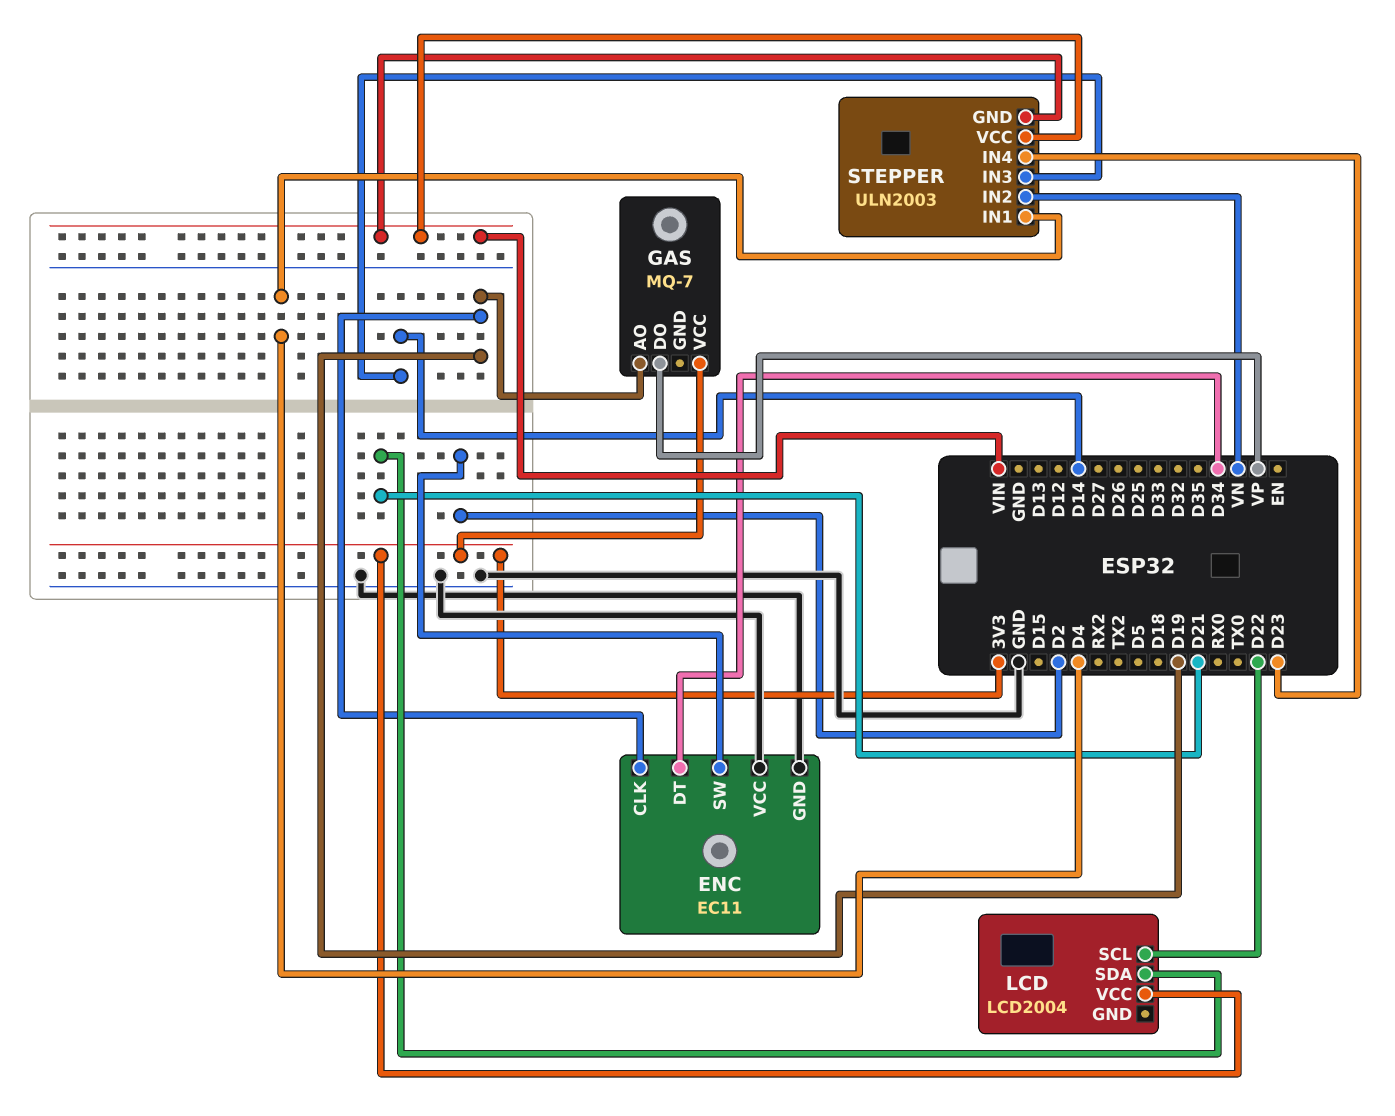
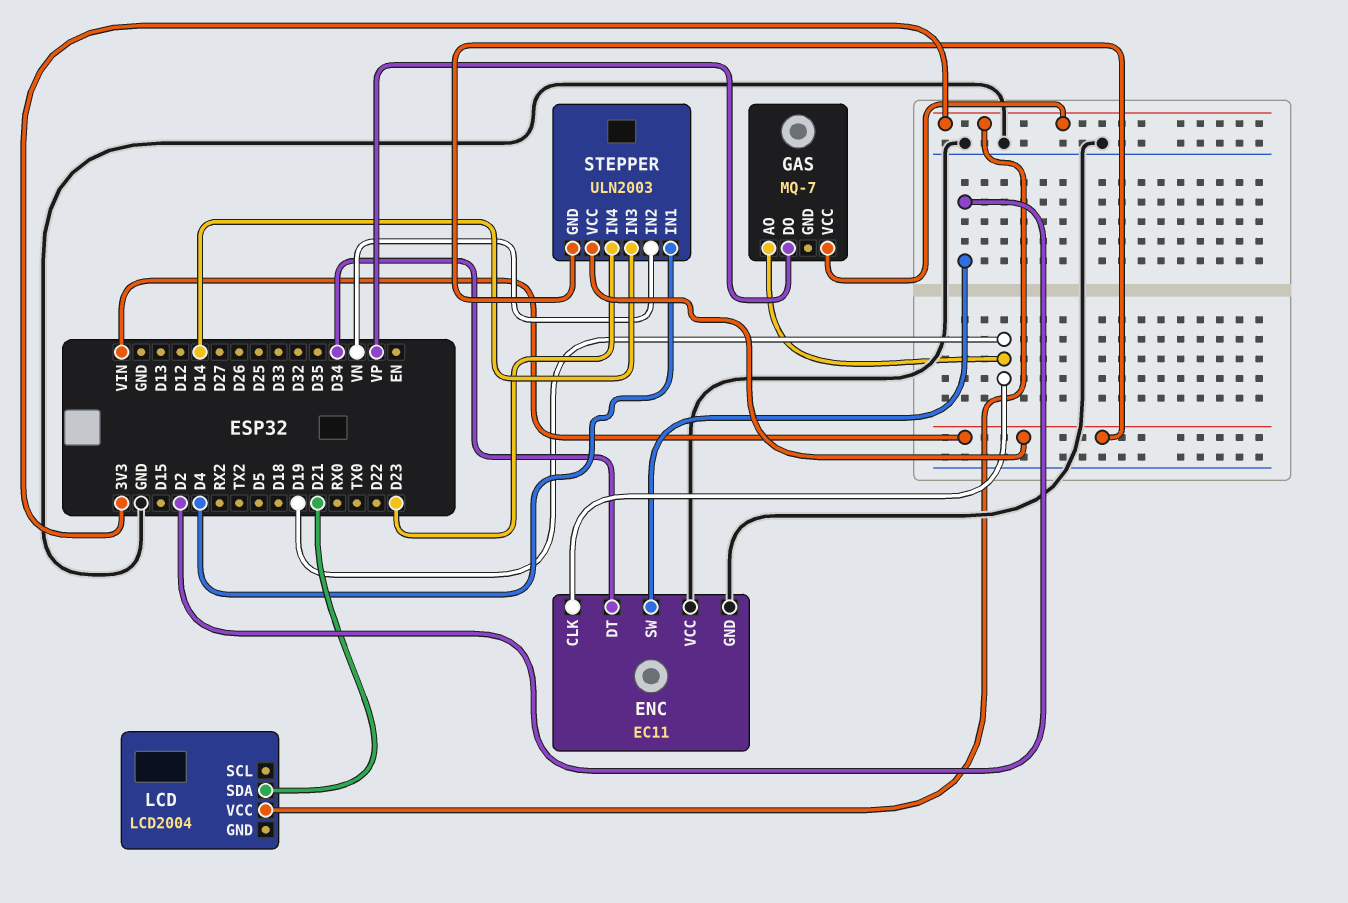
LCD pin SCL: D22 -> none

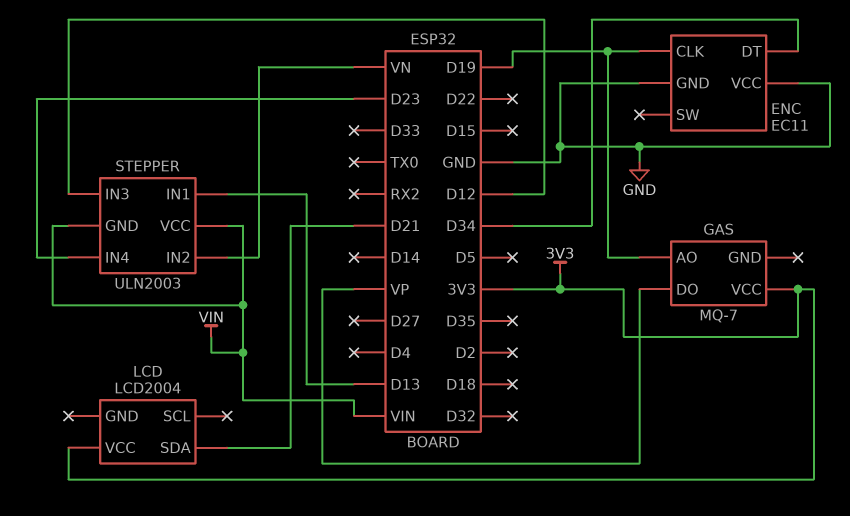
ENC pin SW: D2 -> none
STEPPER pin IN1: D4 -> D13
STEPPER pin IN3: D14 -> D12

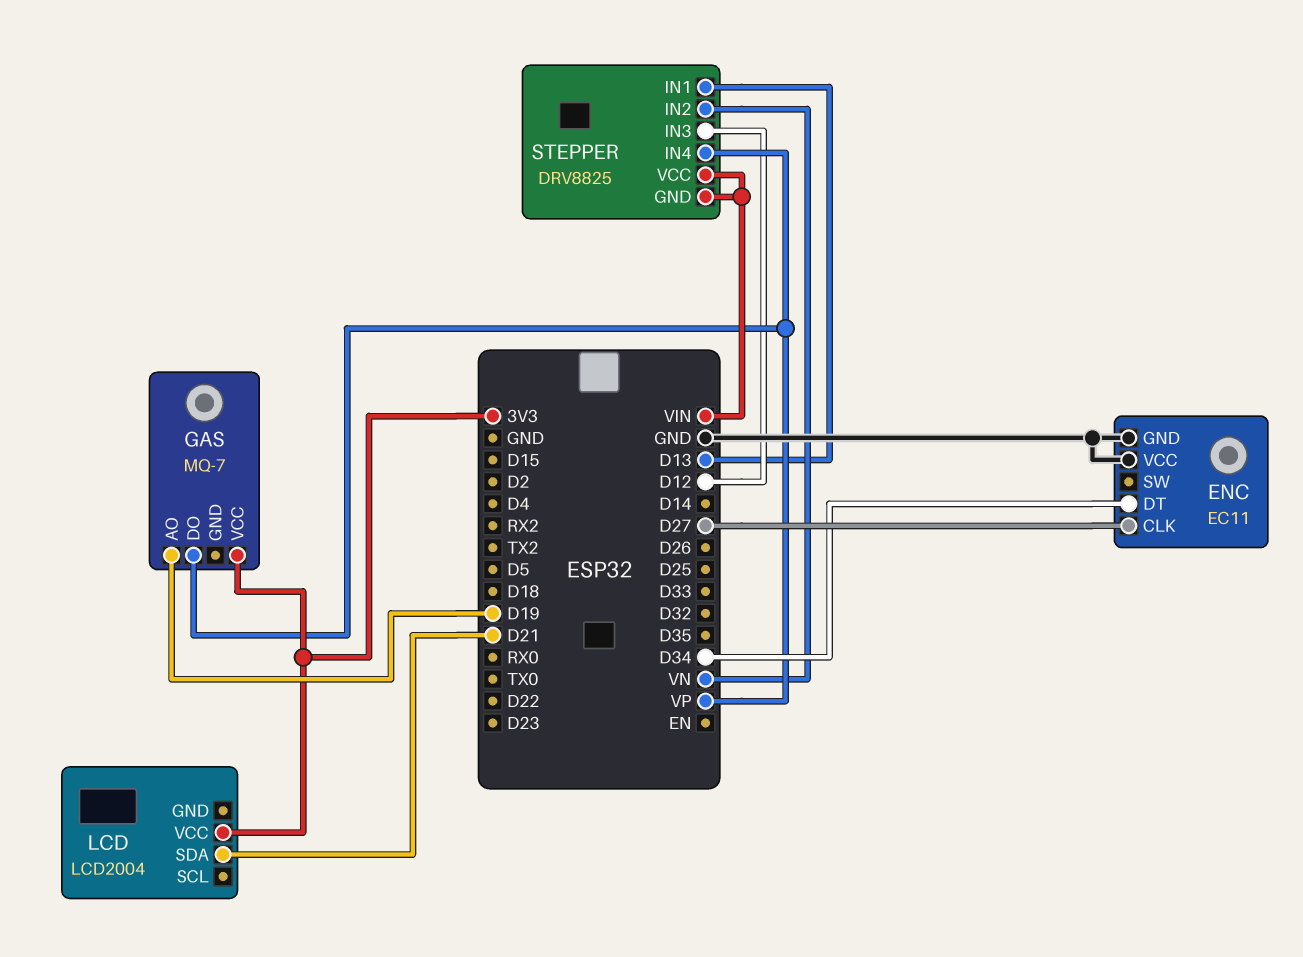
ENC pin CLK: D19 -> D27
STEPPER: ULN2003 -> DRV8825
STEPPER pin IN4: D23 -> VP

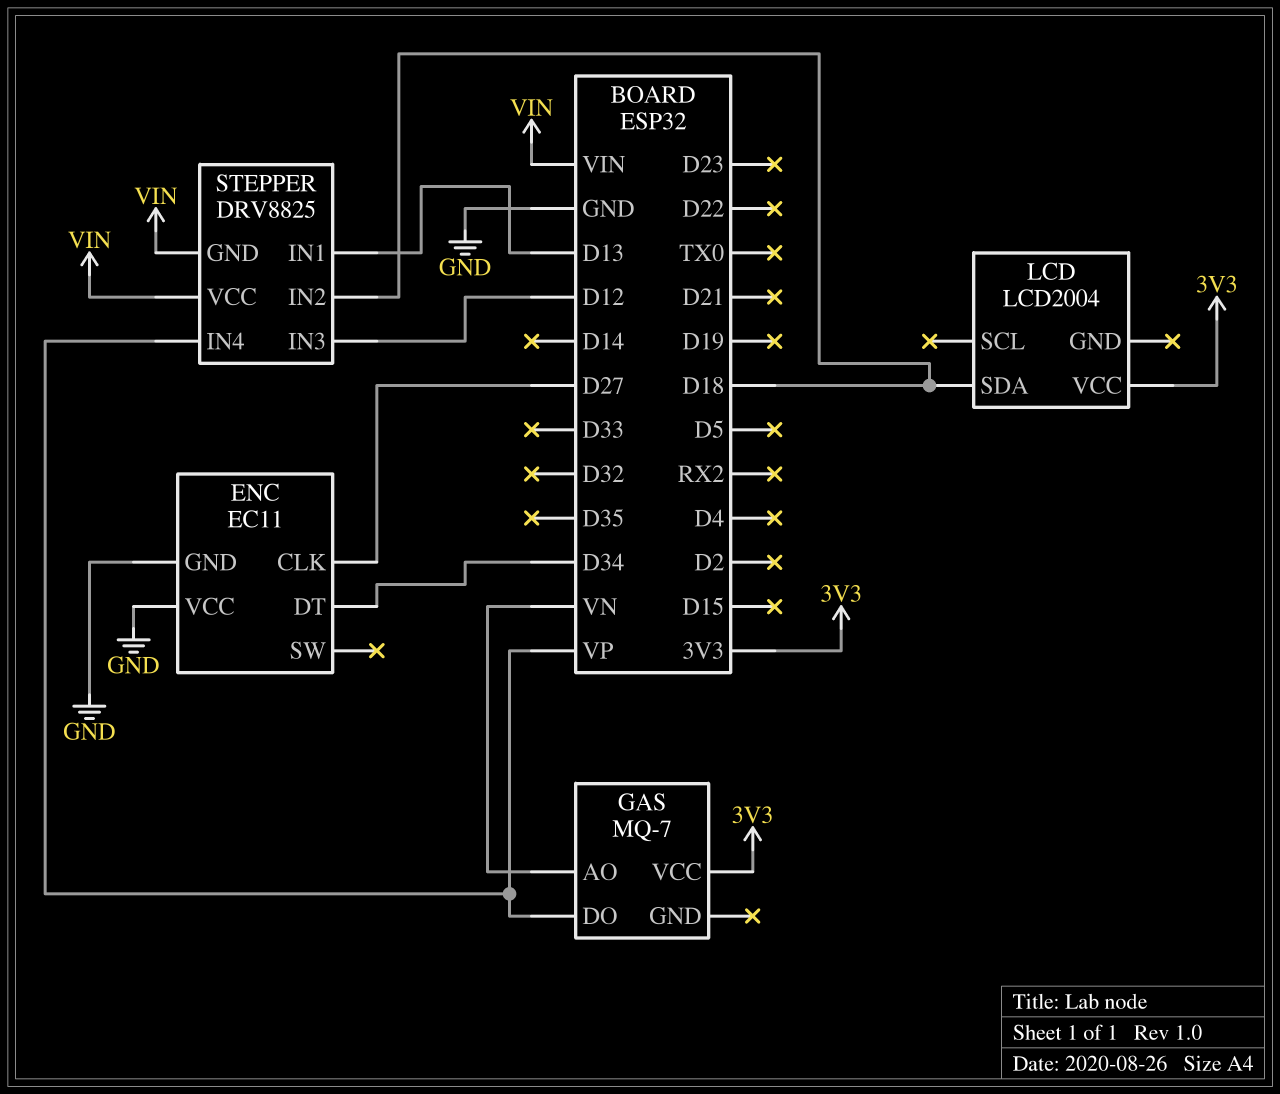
GAS pin AO: D19 -> VN
LCD pin SDA: D21 -> D18
STEPPER pin IN2: VN -> D18

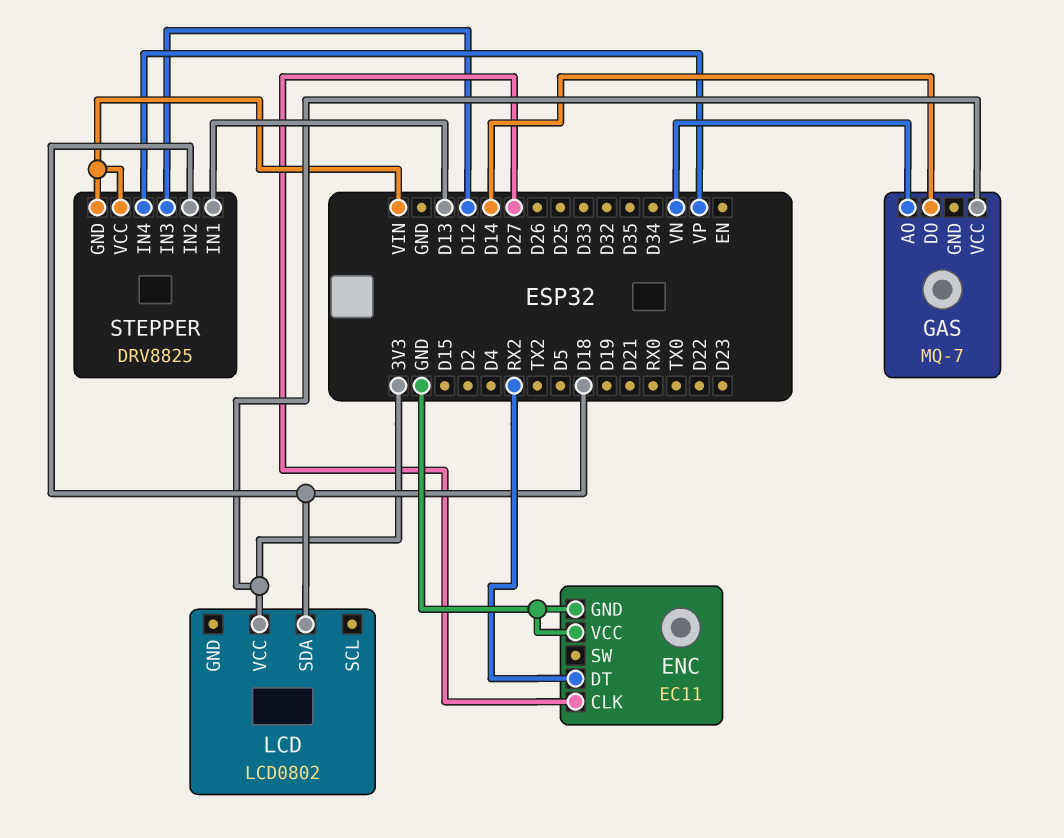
ENC pin DT: D34 -> RX2
GAS pin DO: VP -> D14
LCD: LCD2004 -> LCD0802

